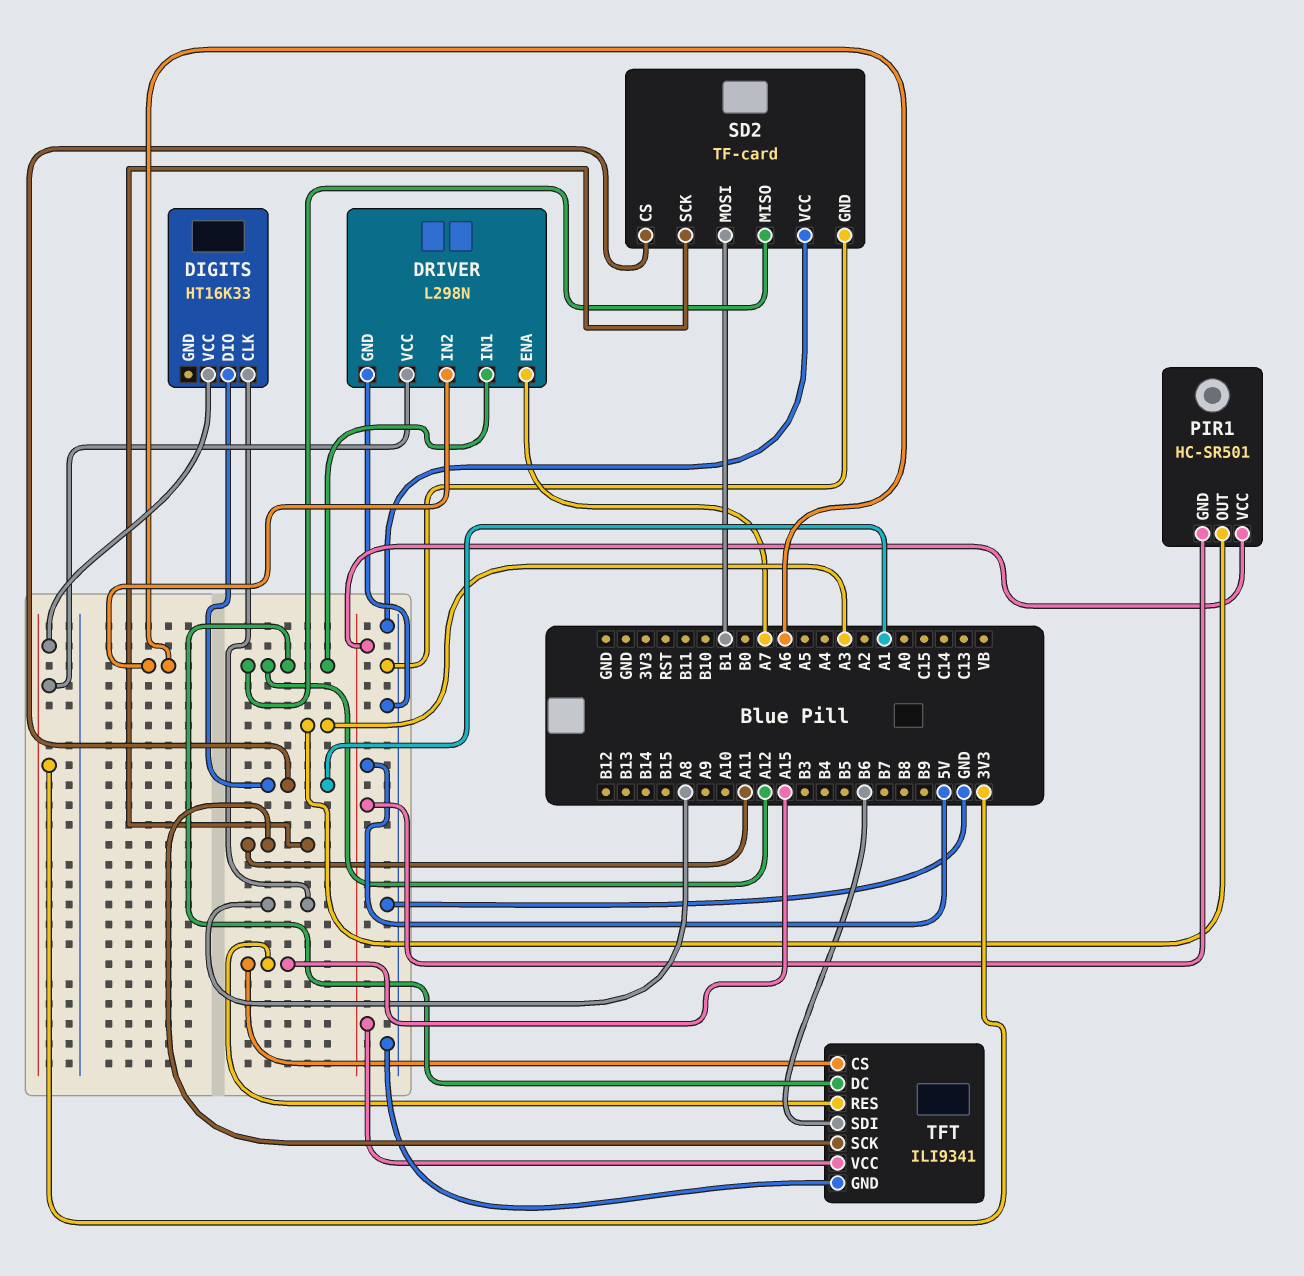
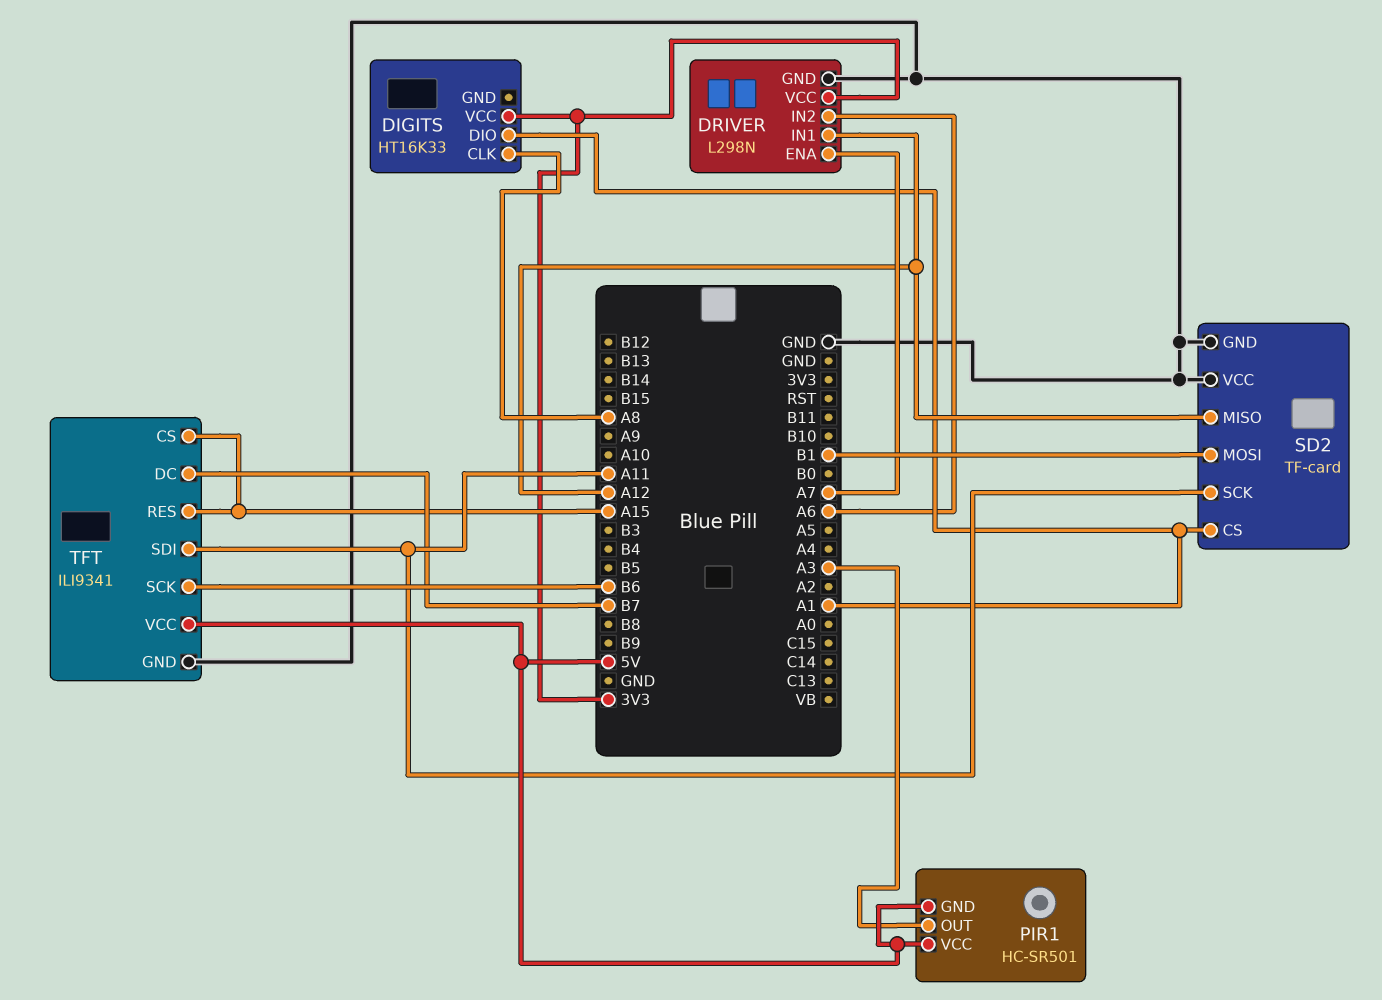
TFT pin DC: A12 -> B7
TFT pin SCK: A11 -> B6
TFT pin SDI: B6 -> A11

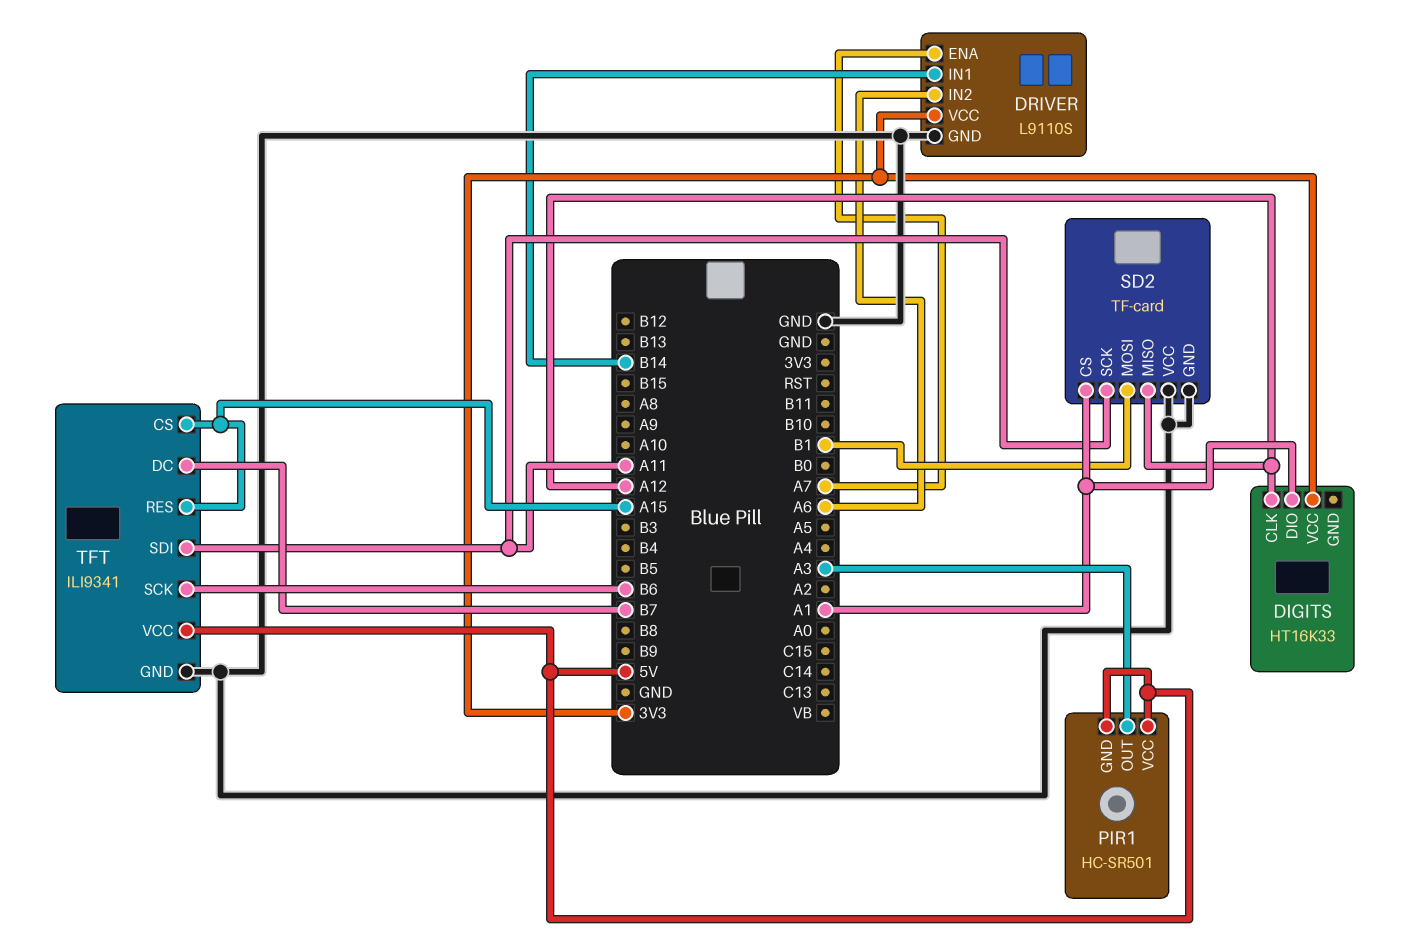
DIGITS pin CLK: A8 -> A12
DRIVER: L298N -> L9110S
DRIVER pin IN1: A12 -> B14

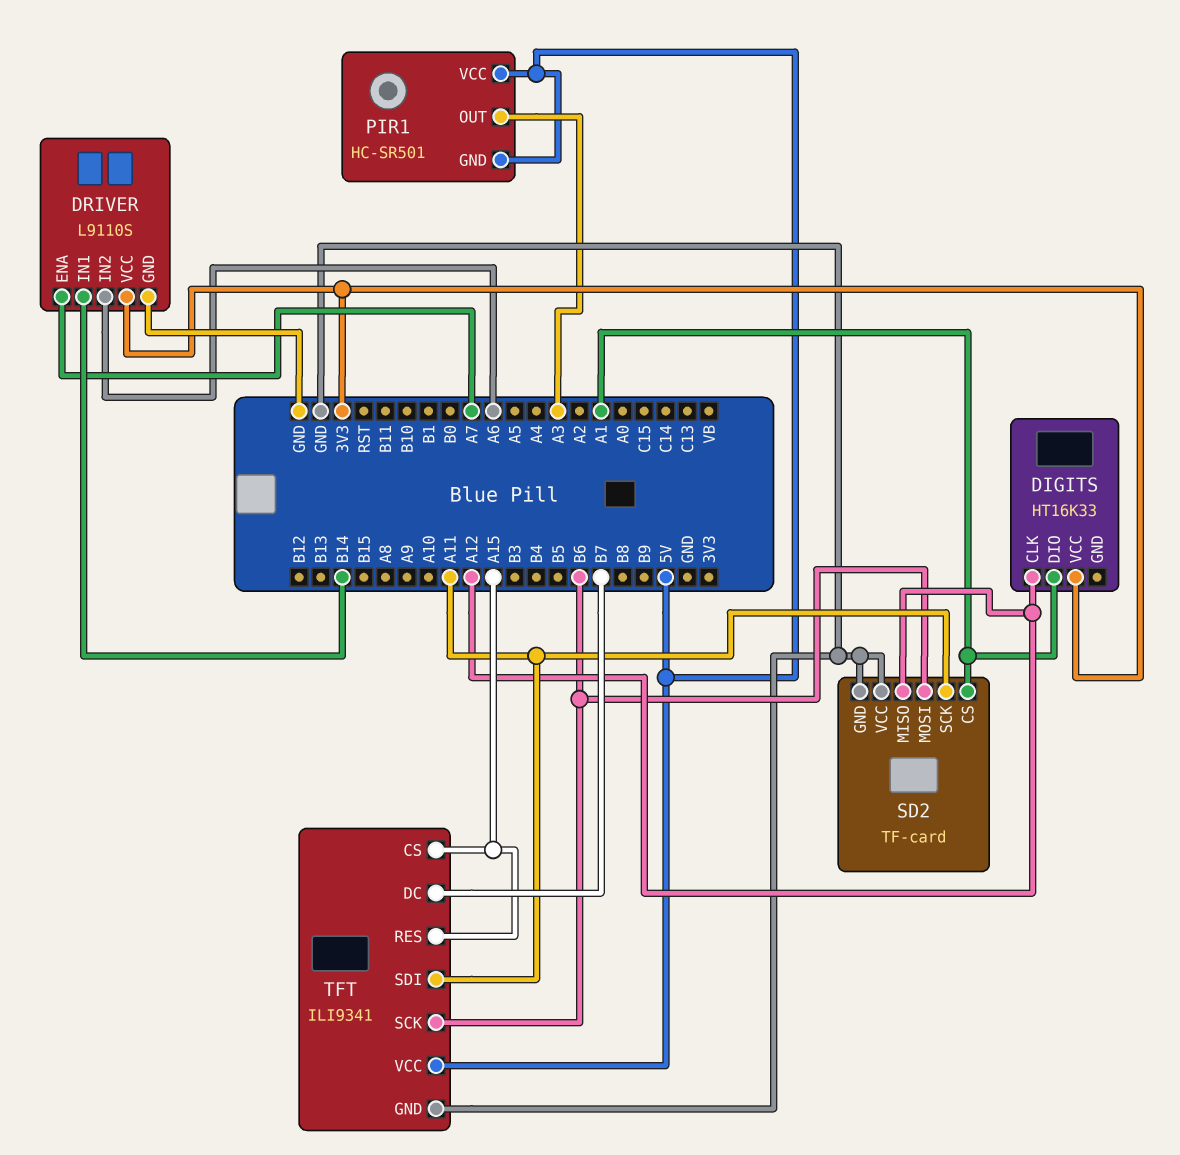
SD2 pin MOSI: B1 -> B6

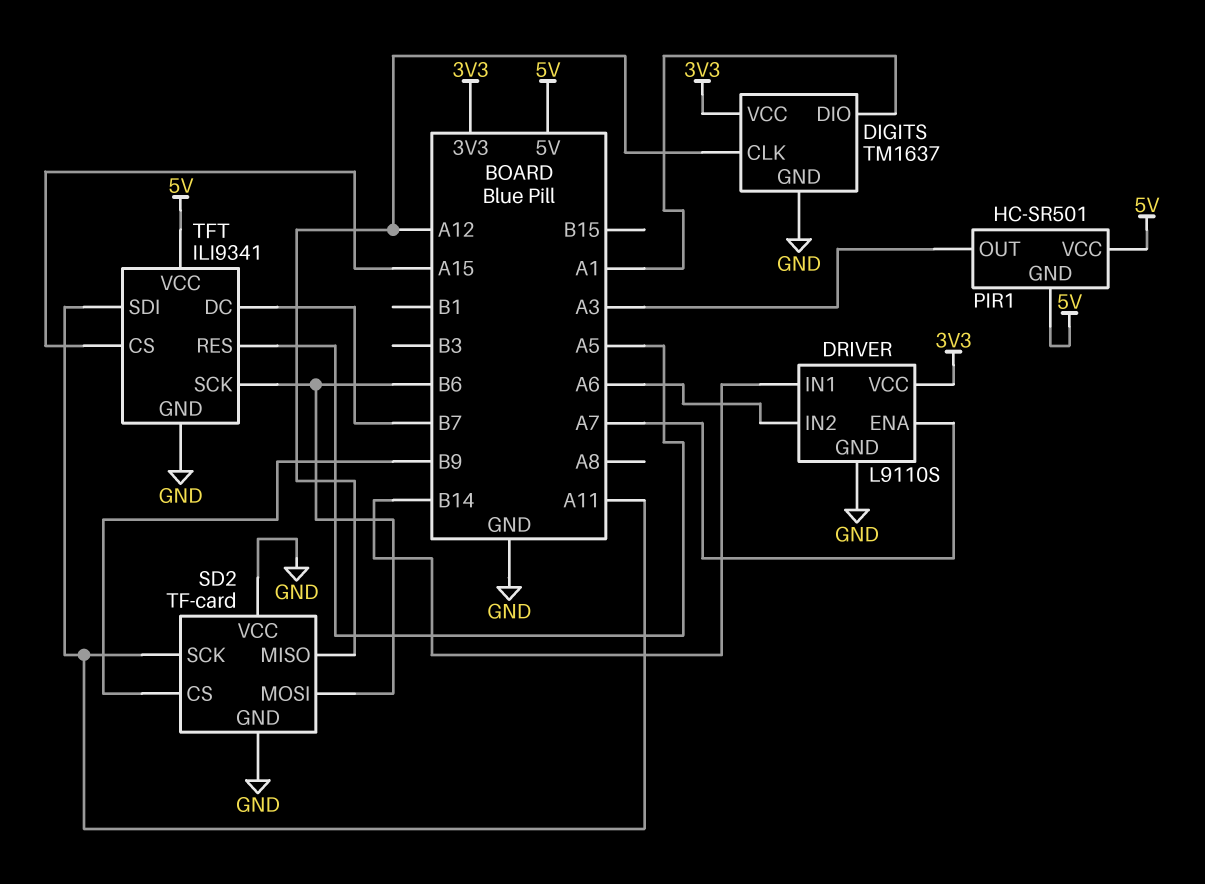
DIGITS: HT16K33 -> TM1637
DIGITS pin GND: none -> GND
SD2 pin CS: A1 -> B9
TFT pin RES: A15 -> A5

